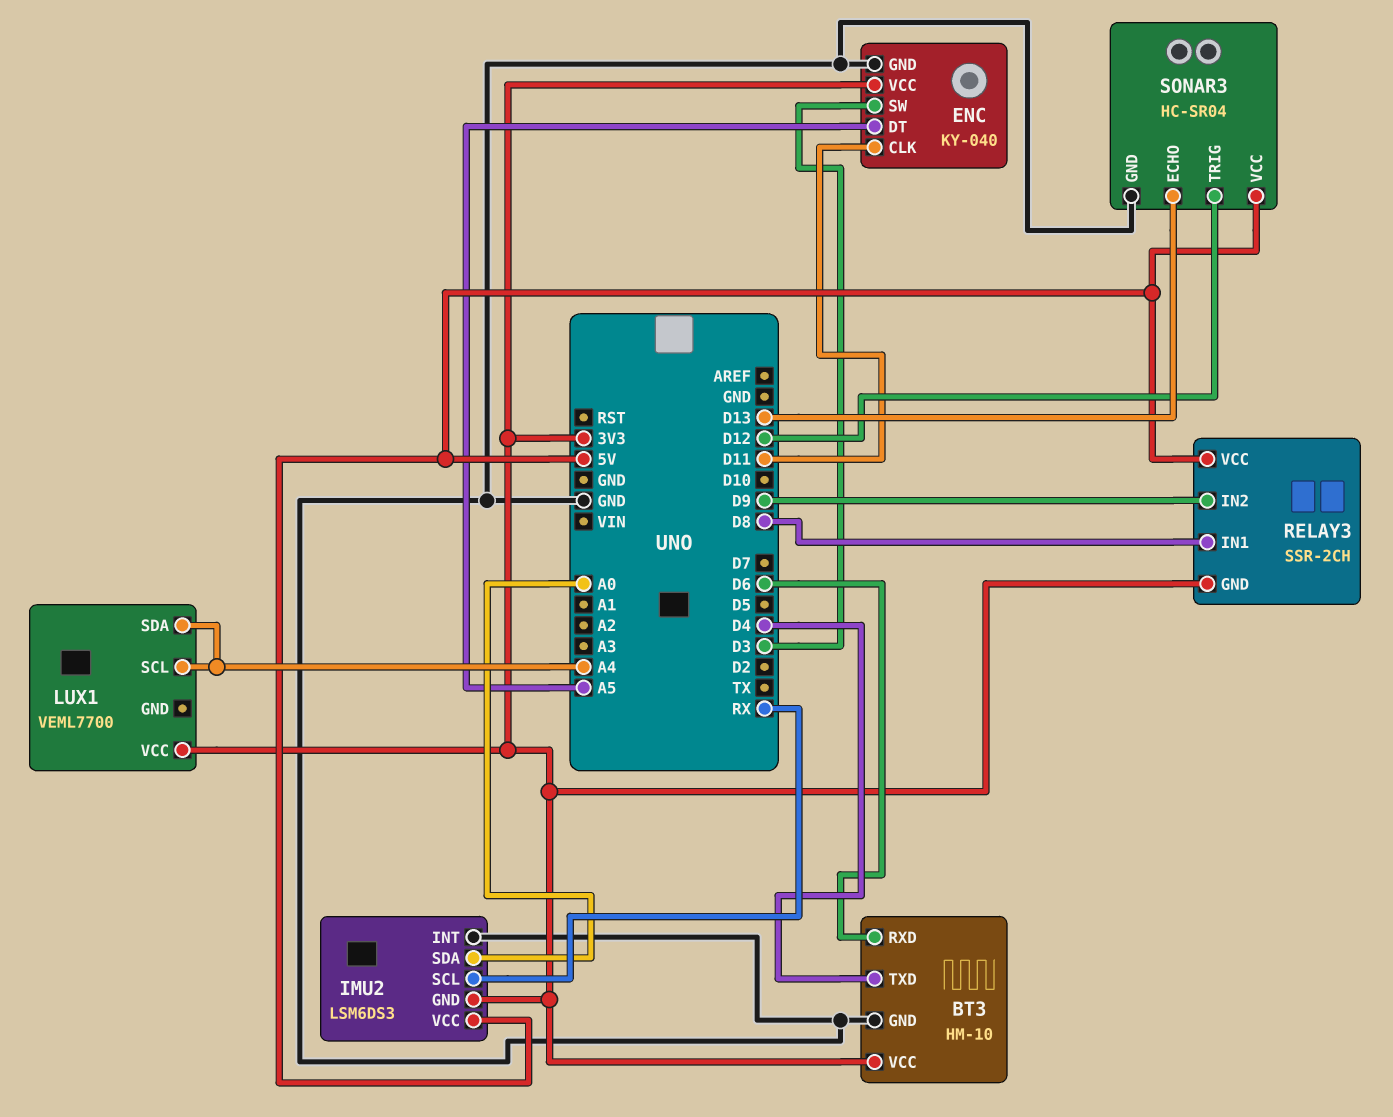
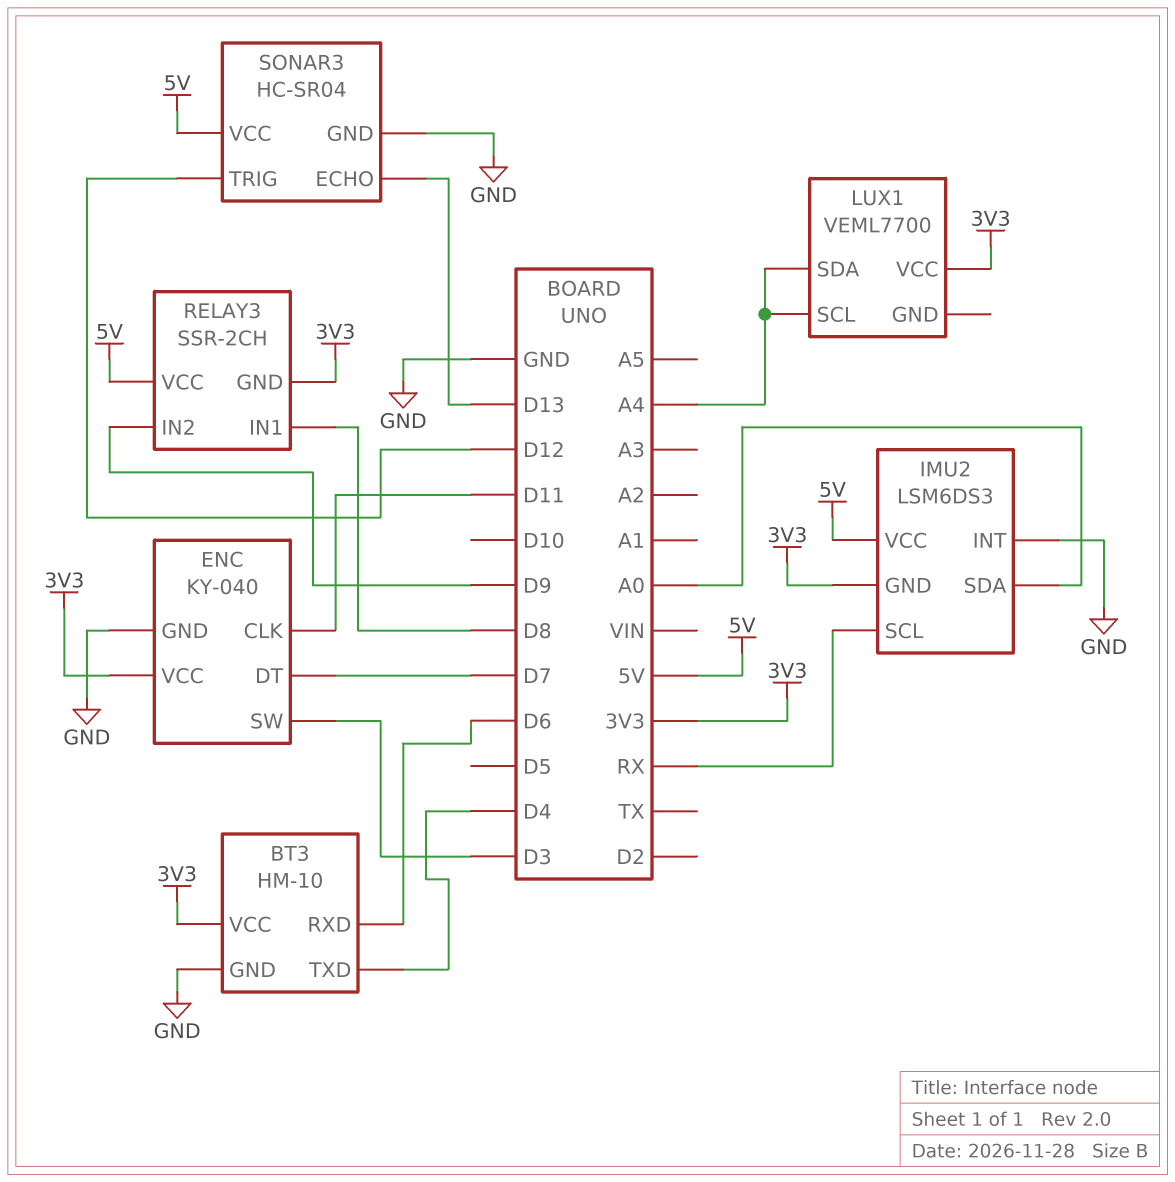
ENC pin DT: A5 -> D7

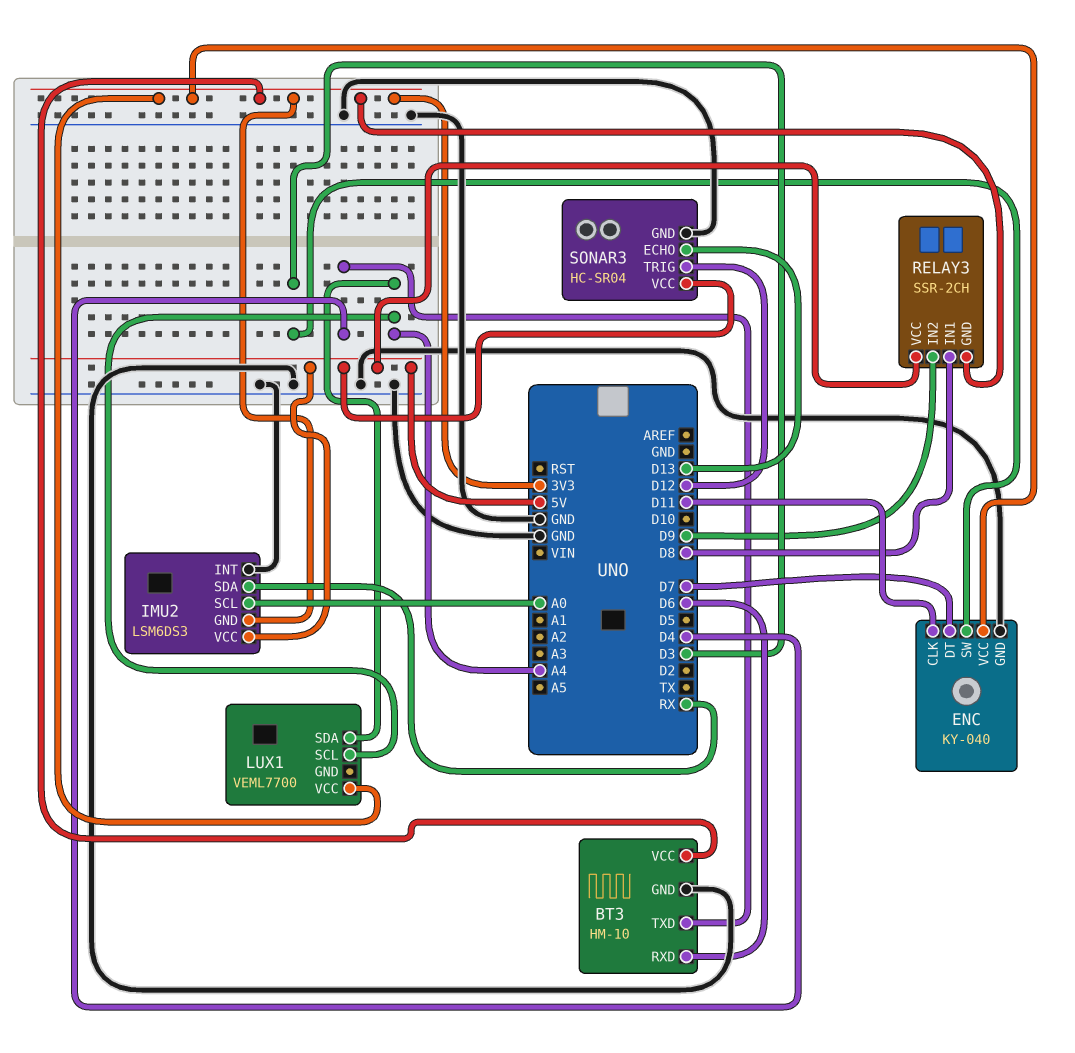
IMU2 pin SCL: RX -> A0
IMU2 pin SDA: A0 -> RX

